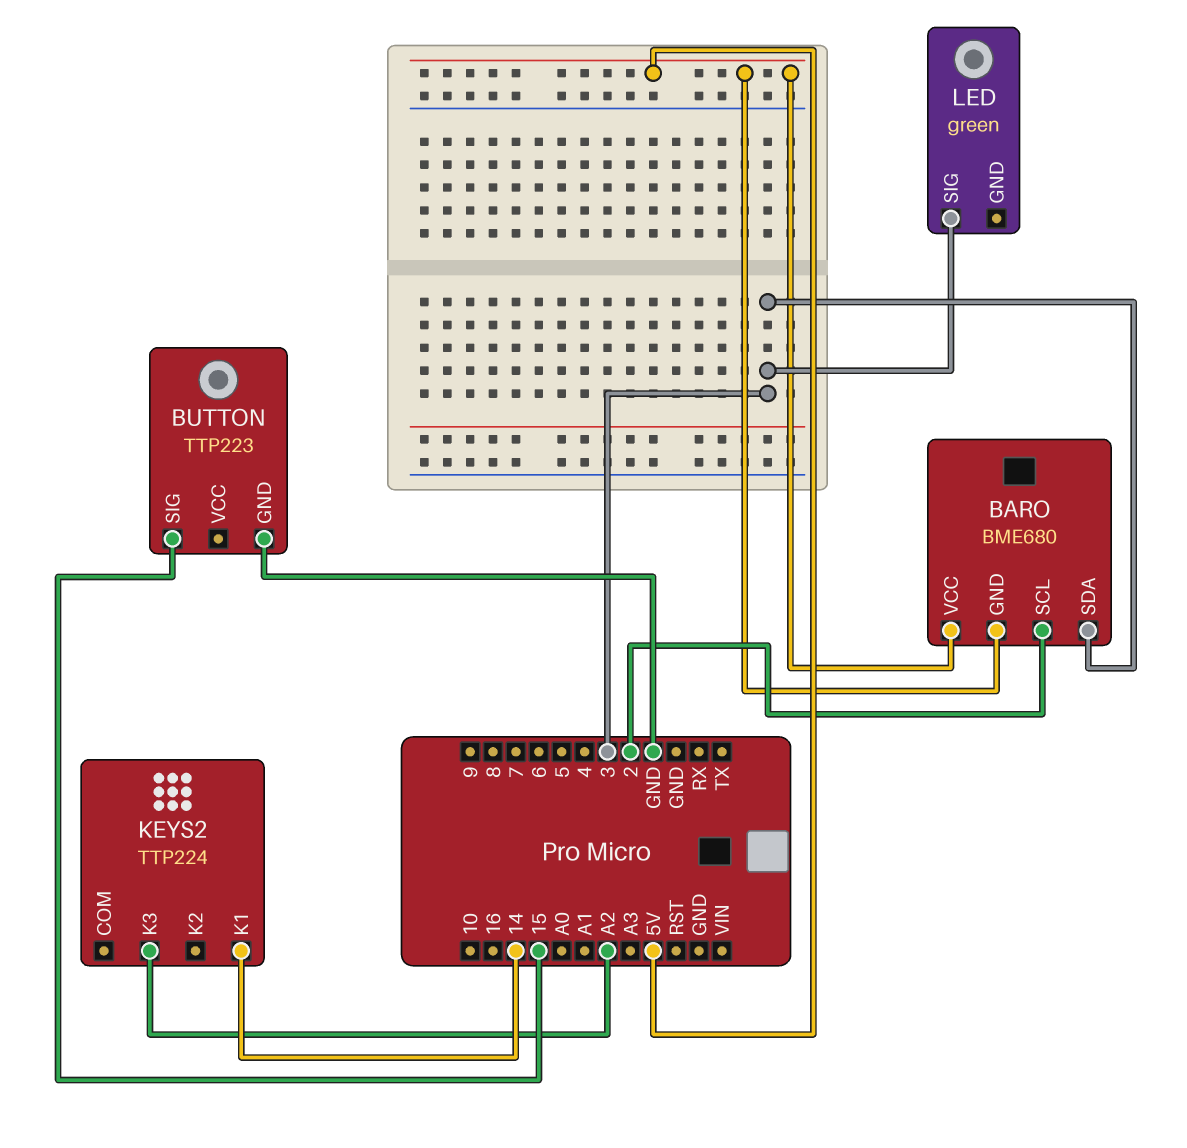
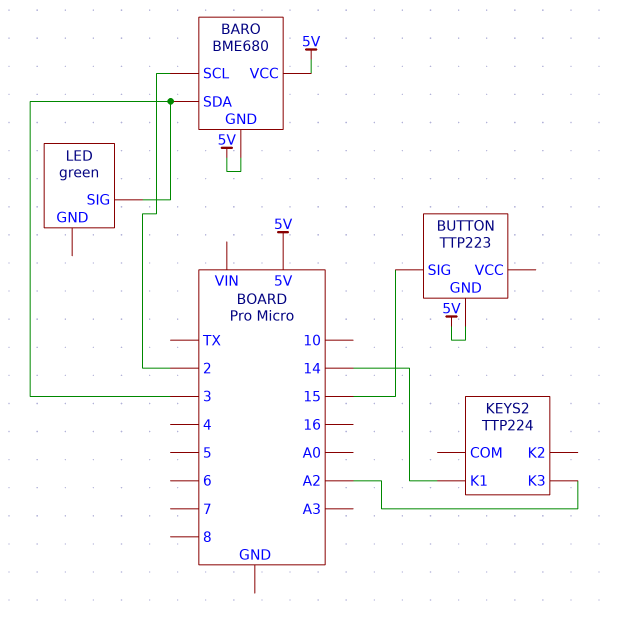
BUTTON pin GND: GND -> 5V

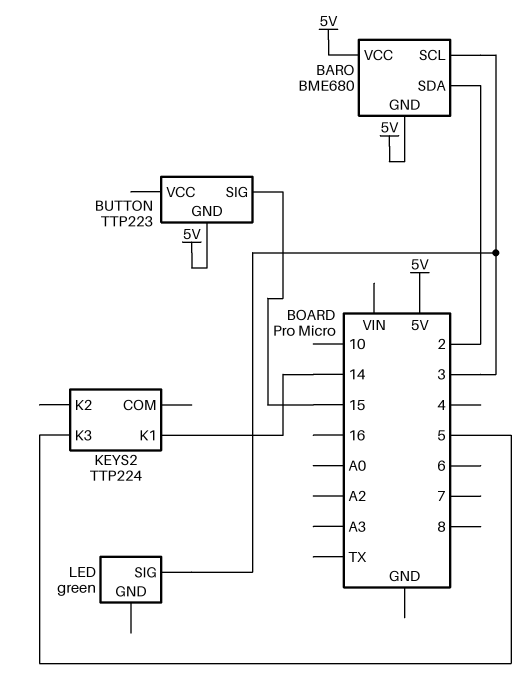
BARO pin SCL: 2 -> 3
BARO pin SDA: 3 -> 2
KEYS2 pin K3: A2 -> 5

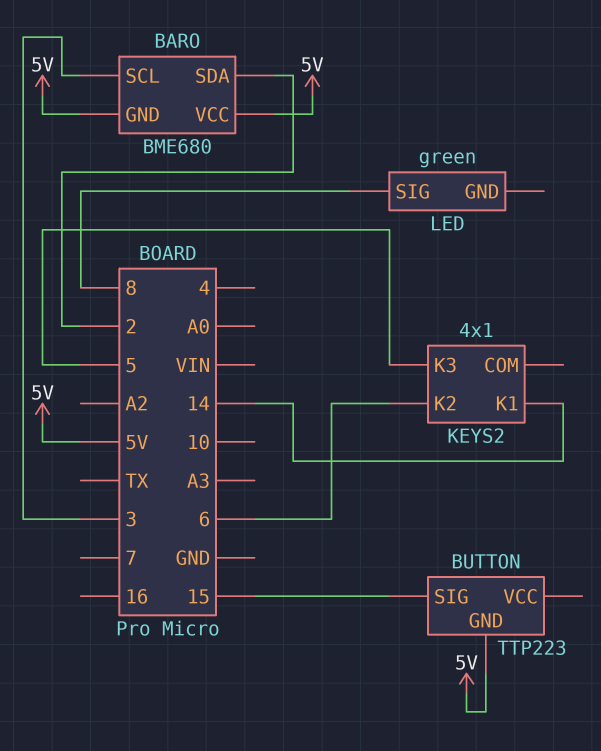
KEYS2: TTP224 -> 4x1
KEYS2 pin K2: none -> 6
LED pin SIG: 3 -> 8

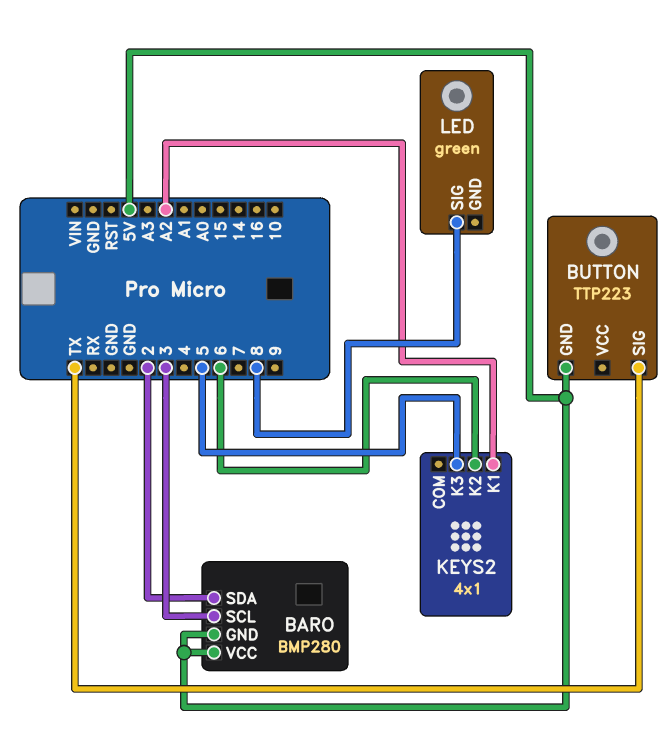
BARO: BME680 -> BMP280
BUTTON pin SIG: 15 -> TX
KEYS2 pin K1: 14 -> A2

